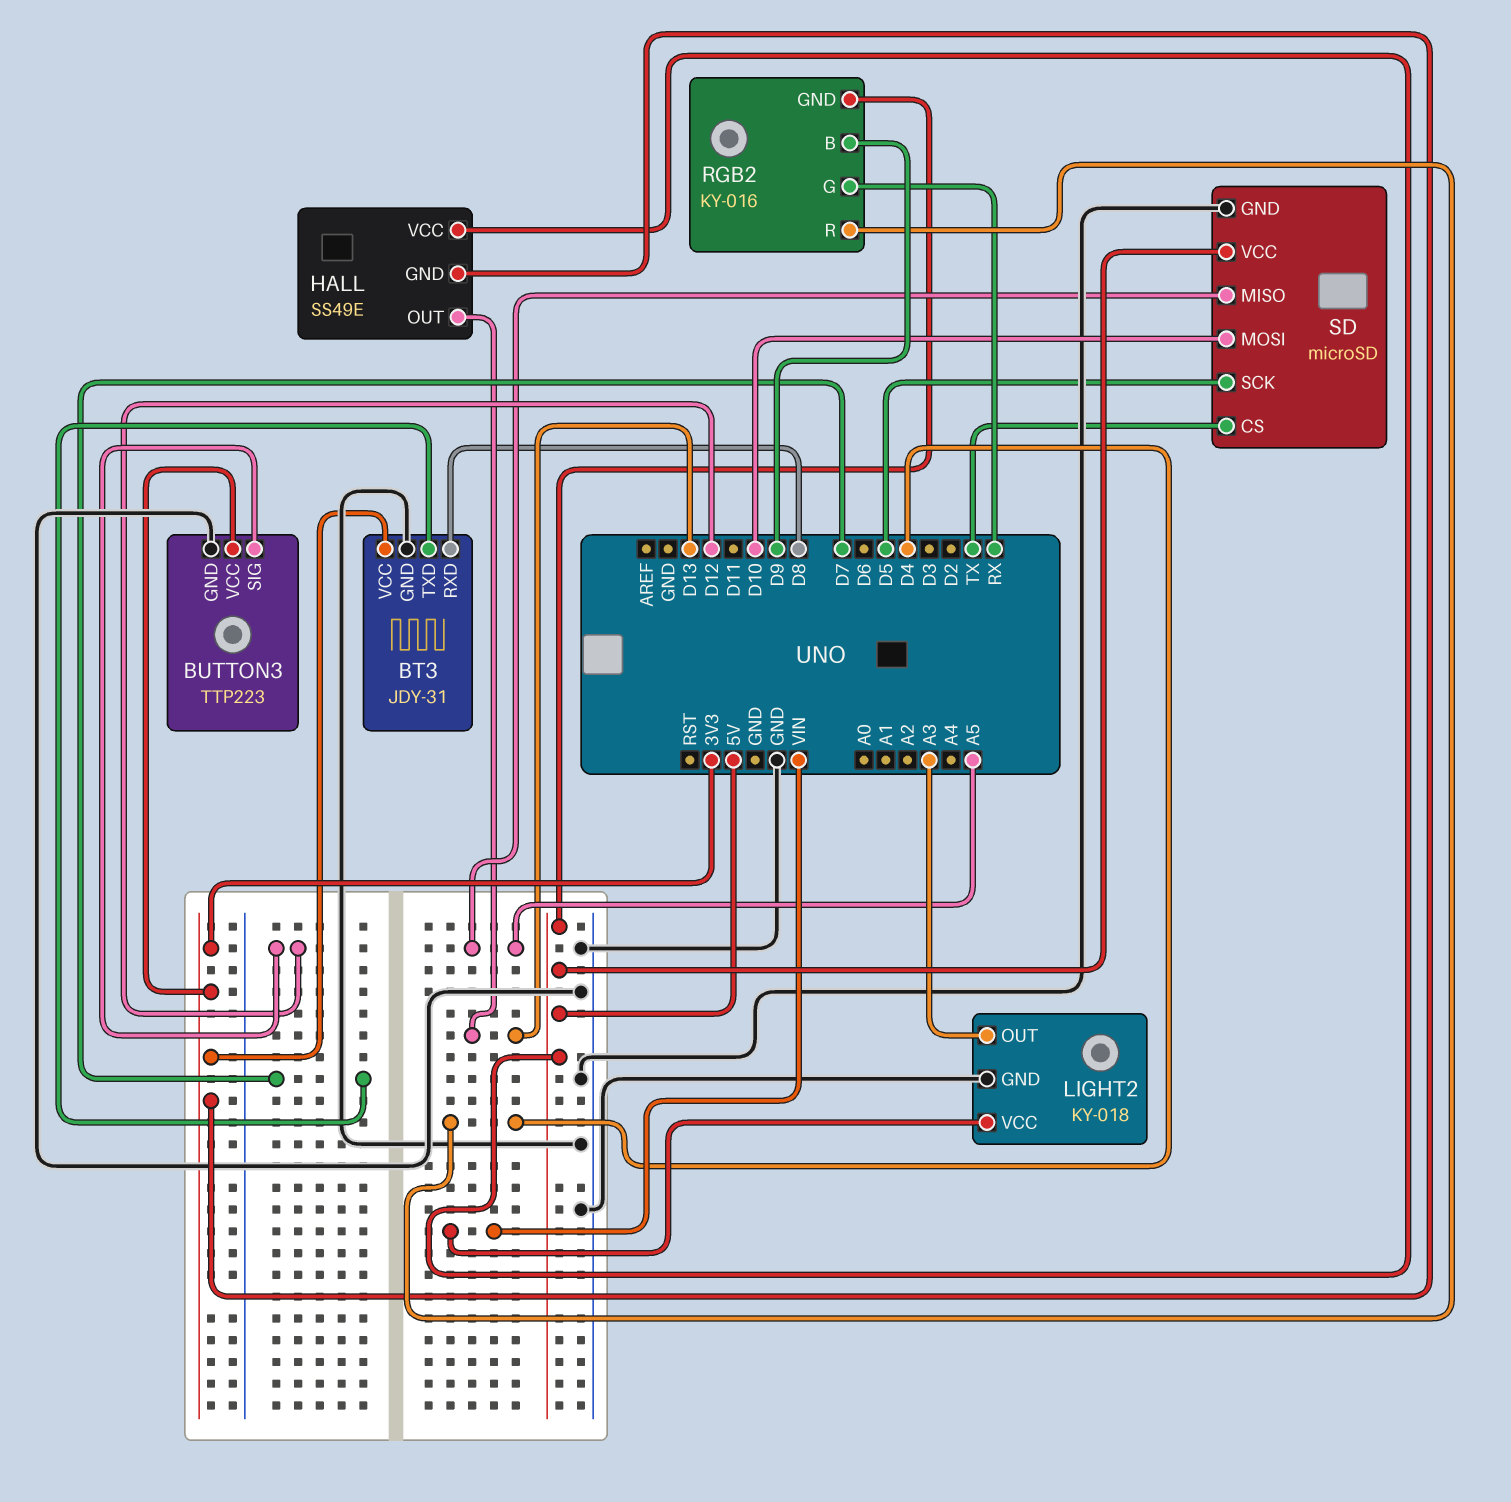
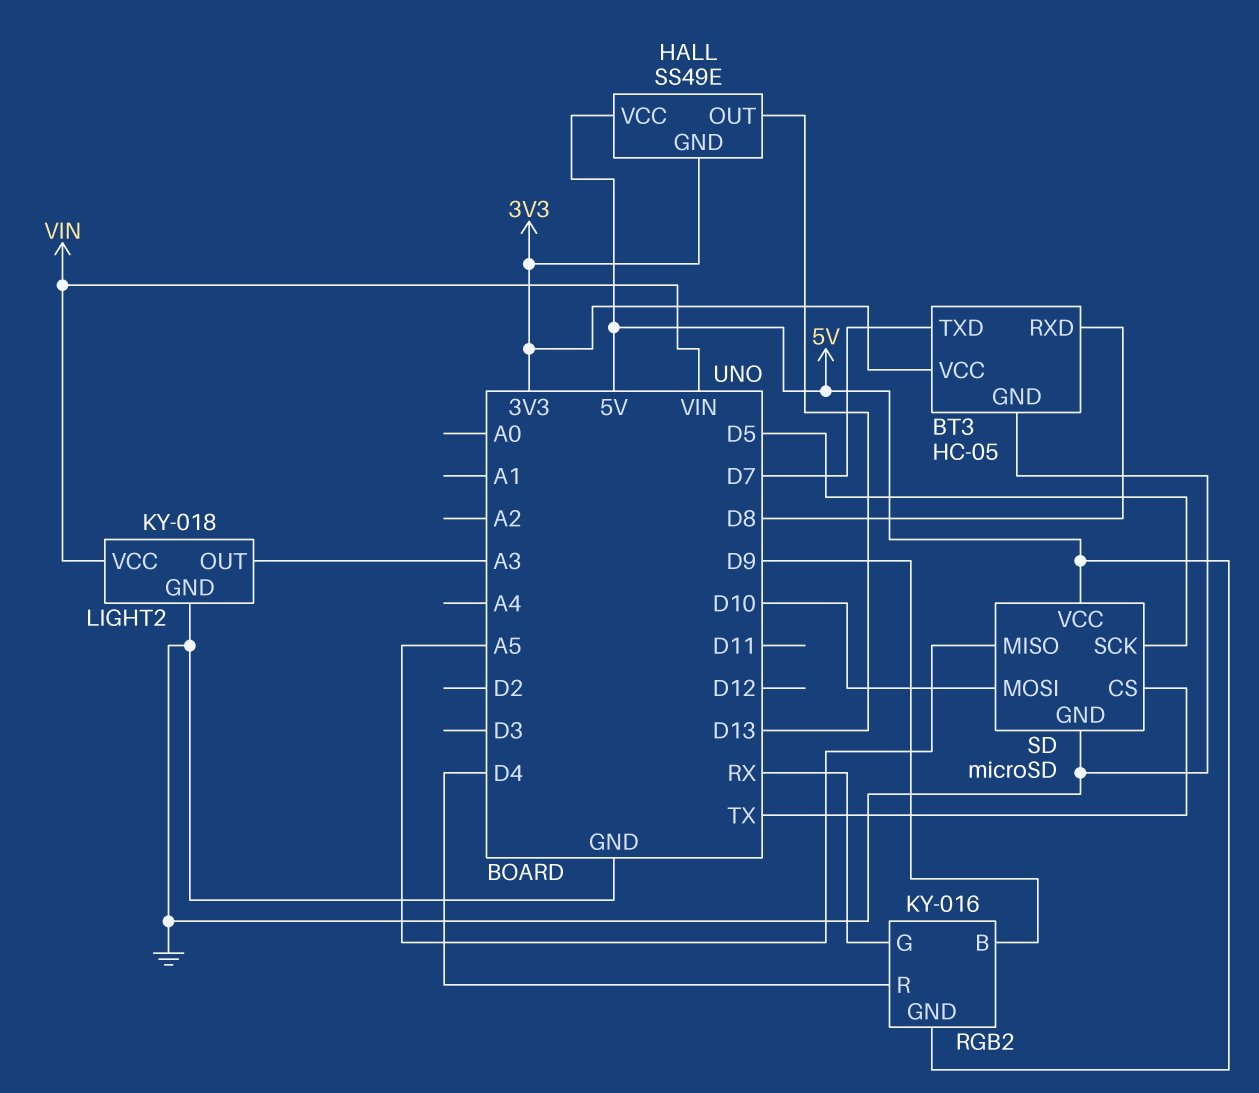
BT3: JDY-31 -> HC-05
BUTTON3: TTP223 -> none
BUTTON3 pin GND: GND -> none
BUTTON3 pin SIG: D12 -> none
BUTTON3 pin VCC: 3V3 -> none

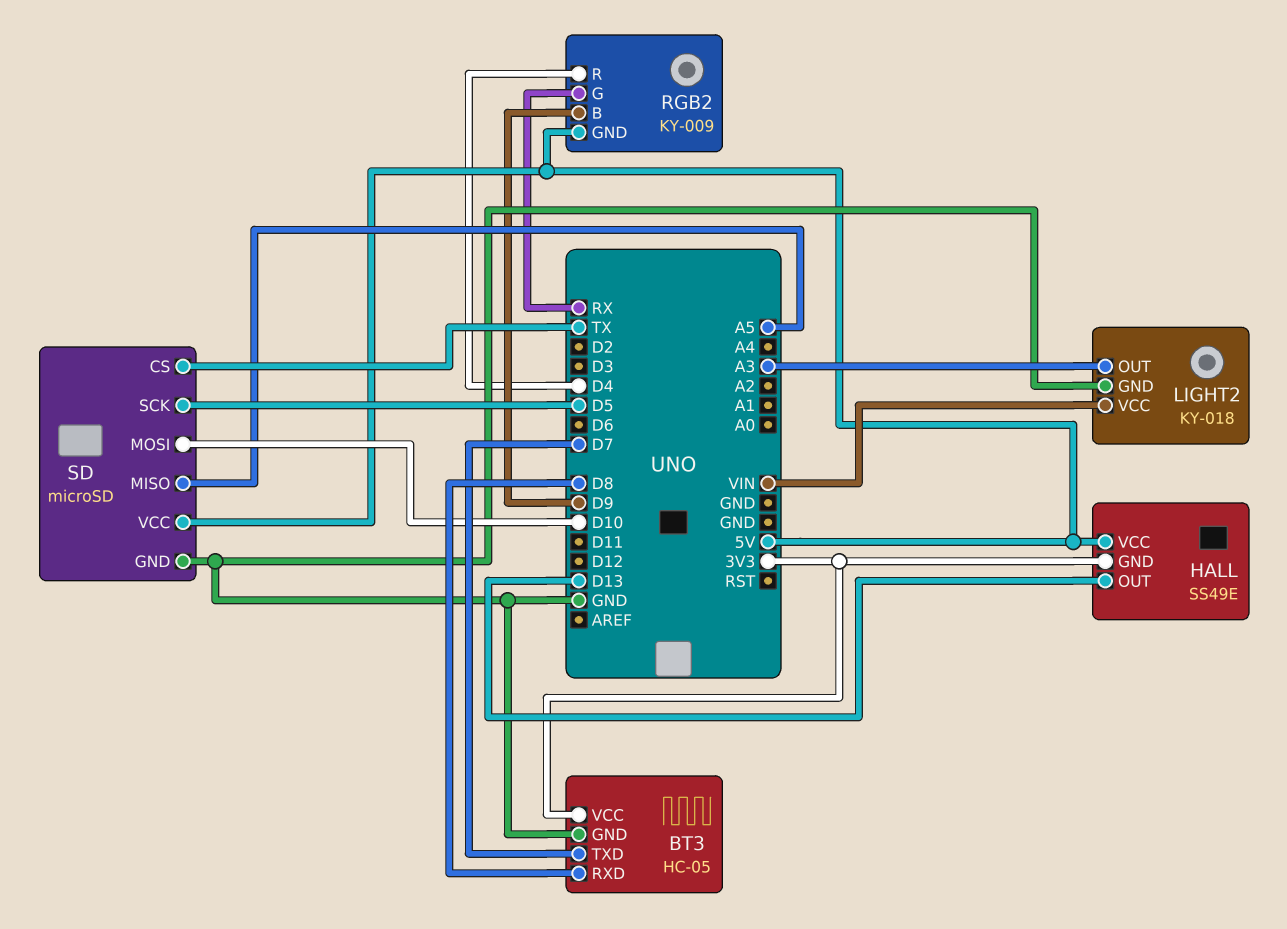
RGB2: KY-016 -> KY-009

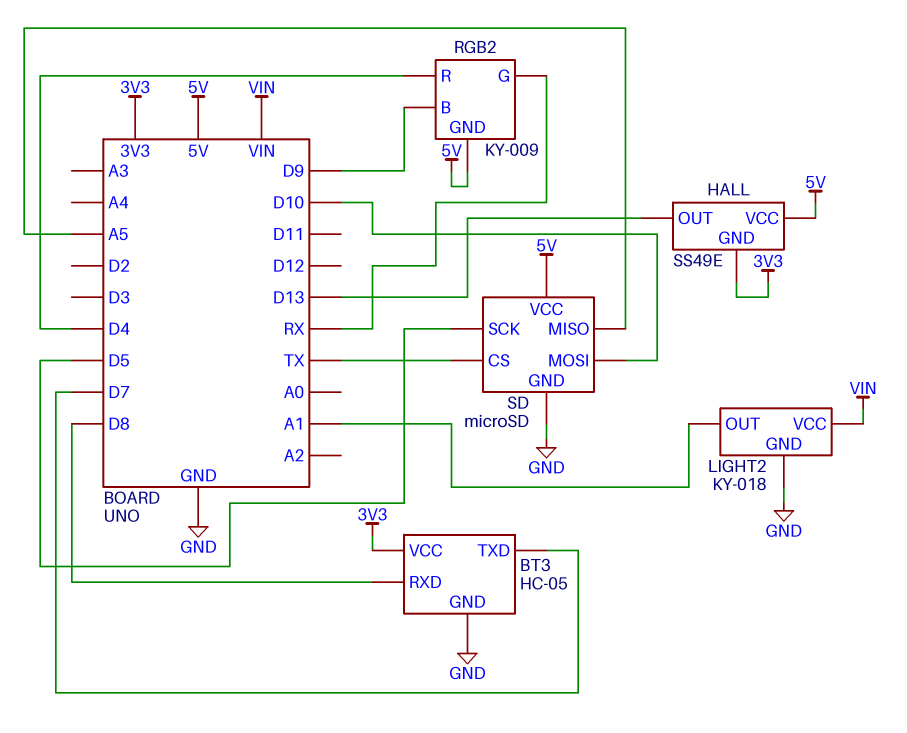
LIGHT2 pin OUT: A3 -> A1

